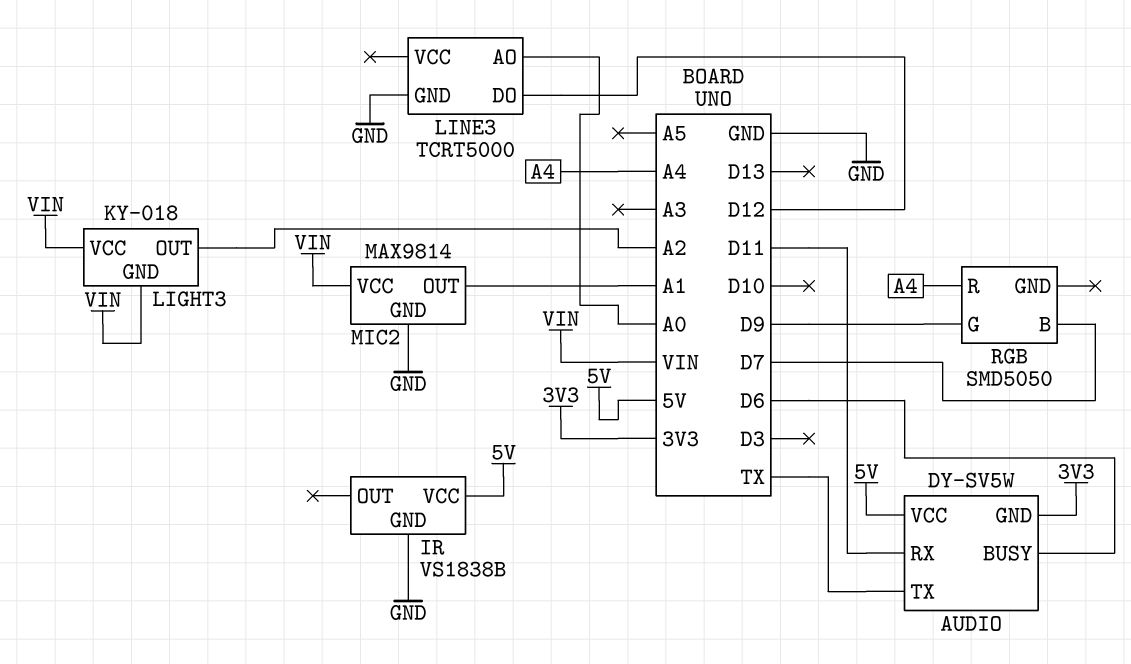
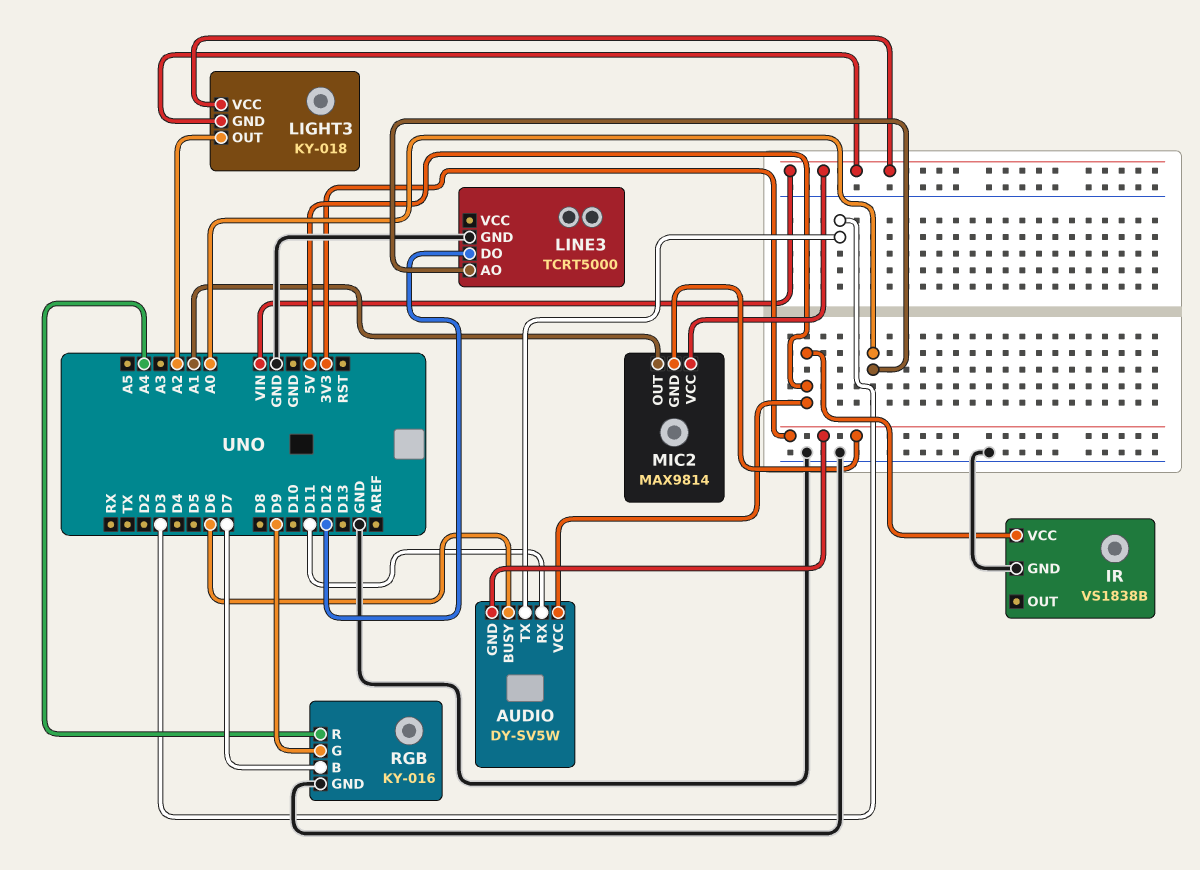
AUDIO pin TX: TX -> D3
MIC2 pin GND: GND -> 3V3
RGB: SMD5050 -> KY-016
RGB pin GND: none -> GND

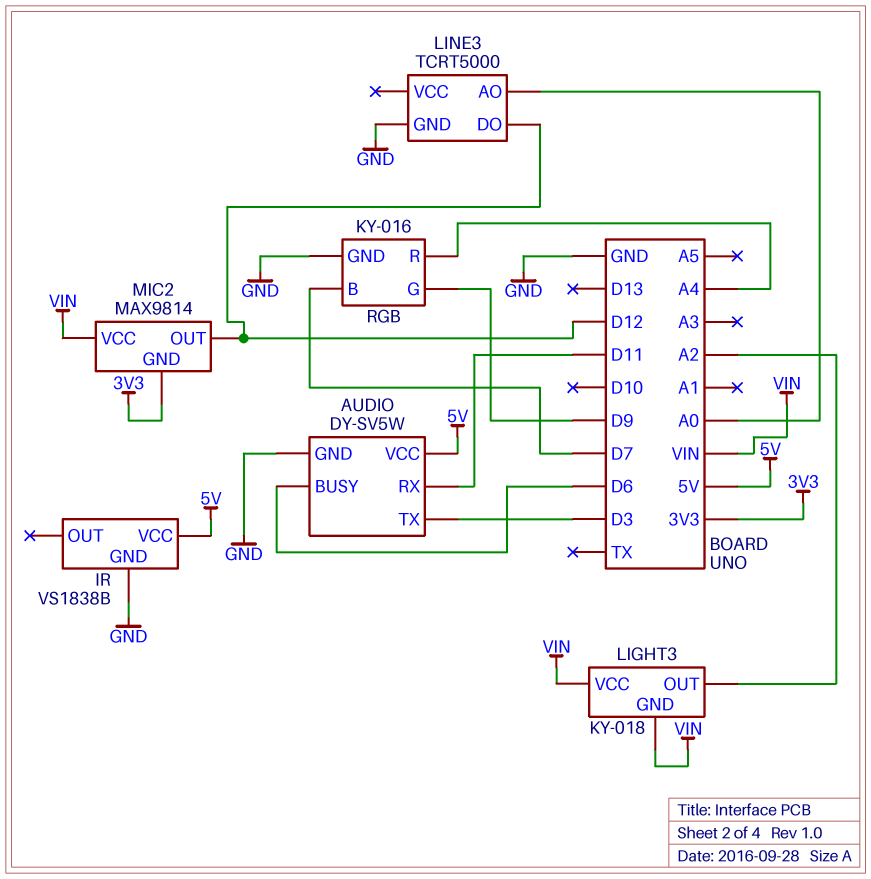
AUDIO pin GND: 3V3 -> GND
MIC2 pin OUT: A1 -> D12

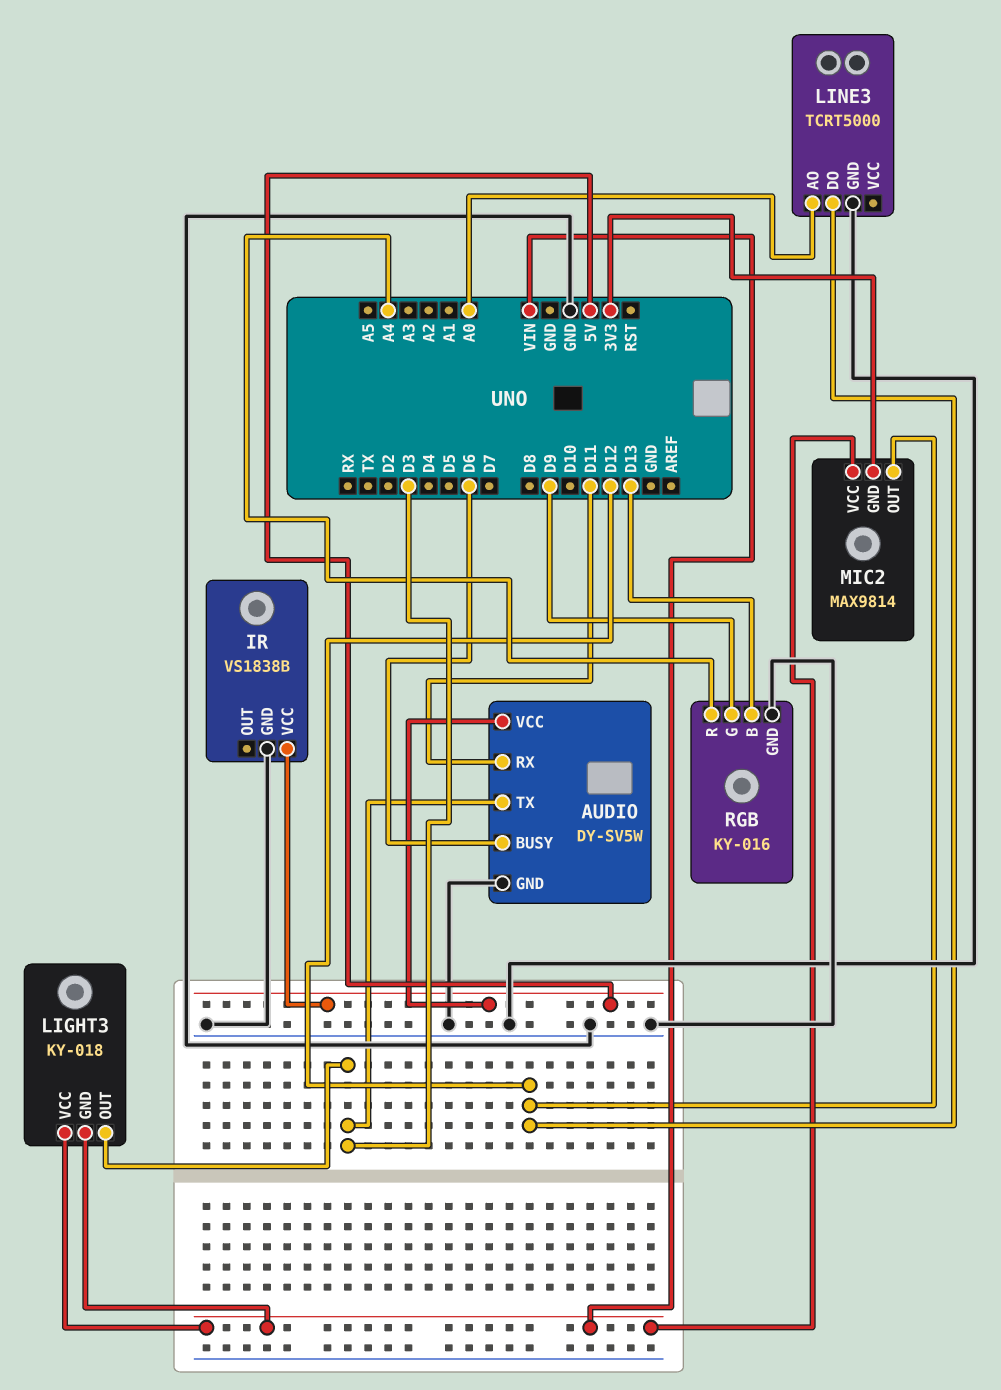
LIGHT3 pin OUT: A2 -> D3
RGB pin B: D7 -> D13

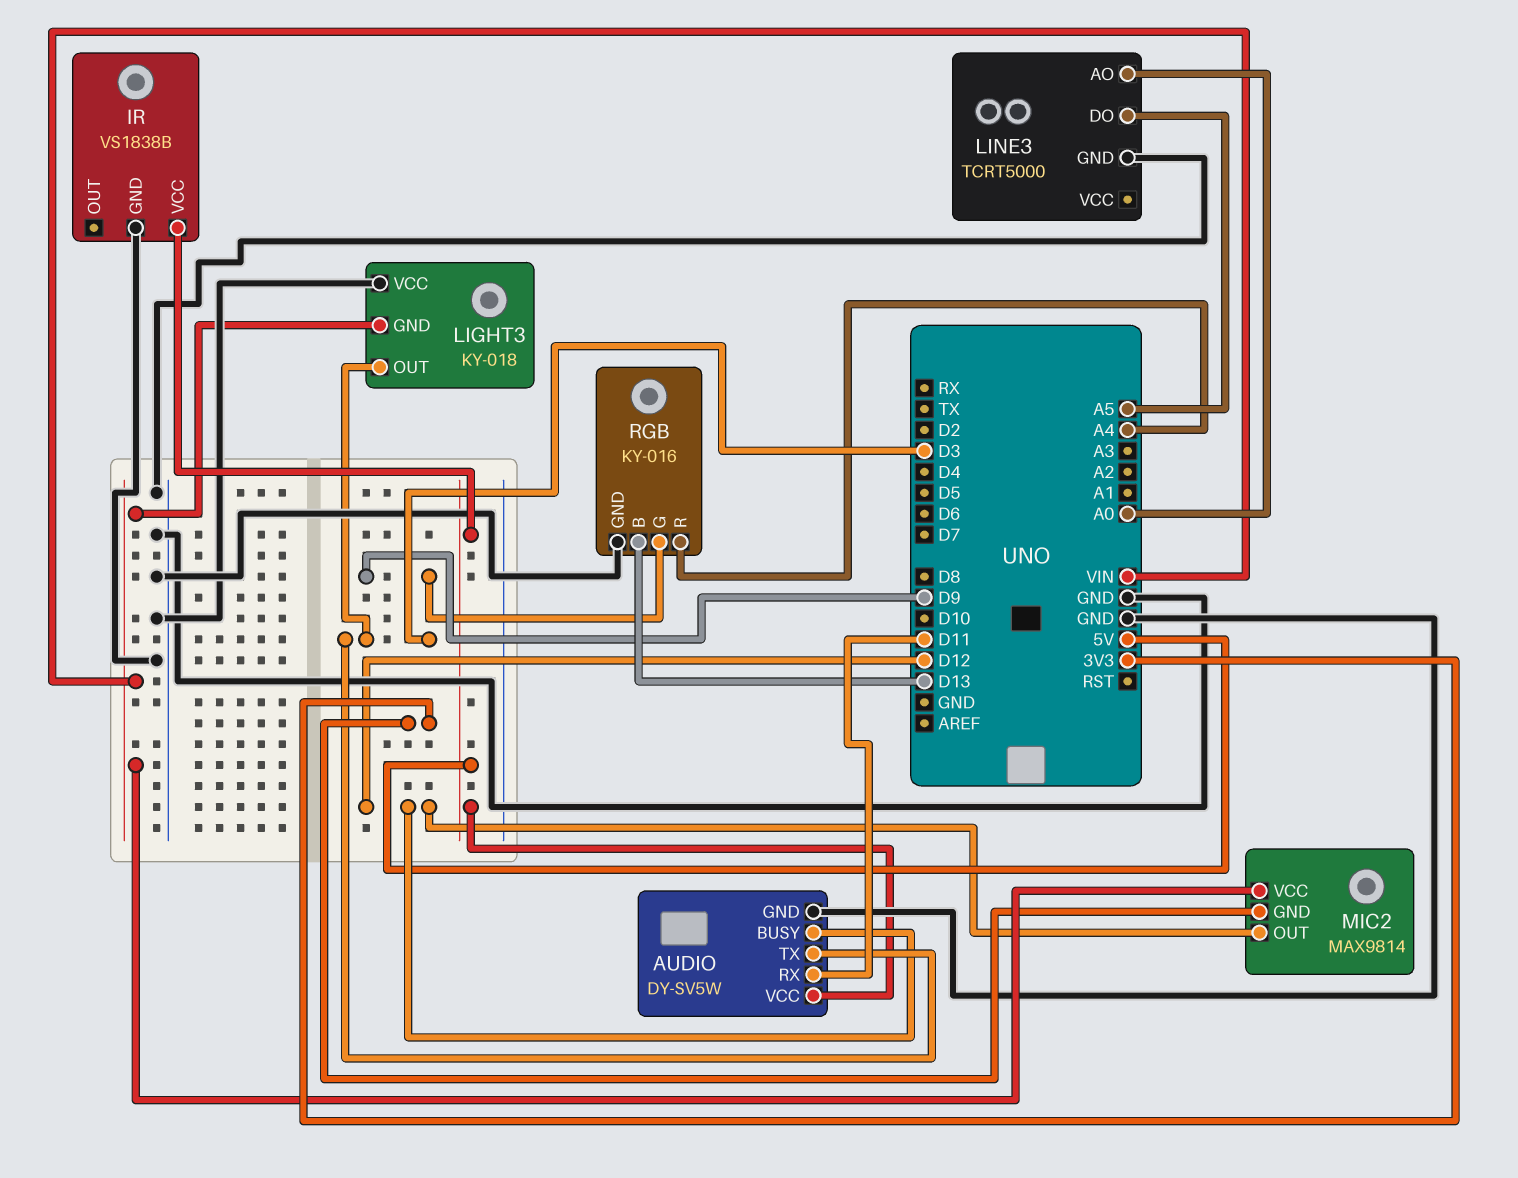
AUDIO pin BUSY: D6 -> D12
LIGHT3 pin VCC: VIN -> GND
LINE3 pin DO: D12 -> A5

